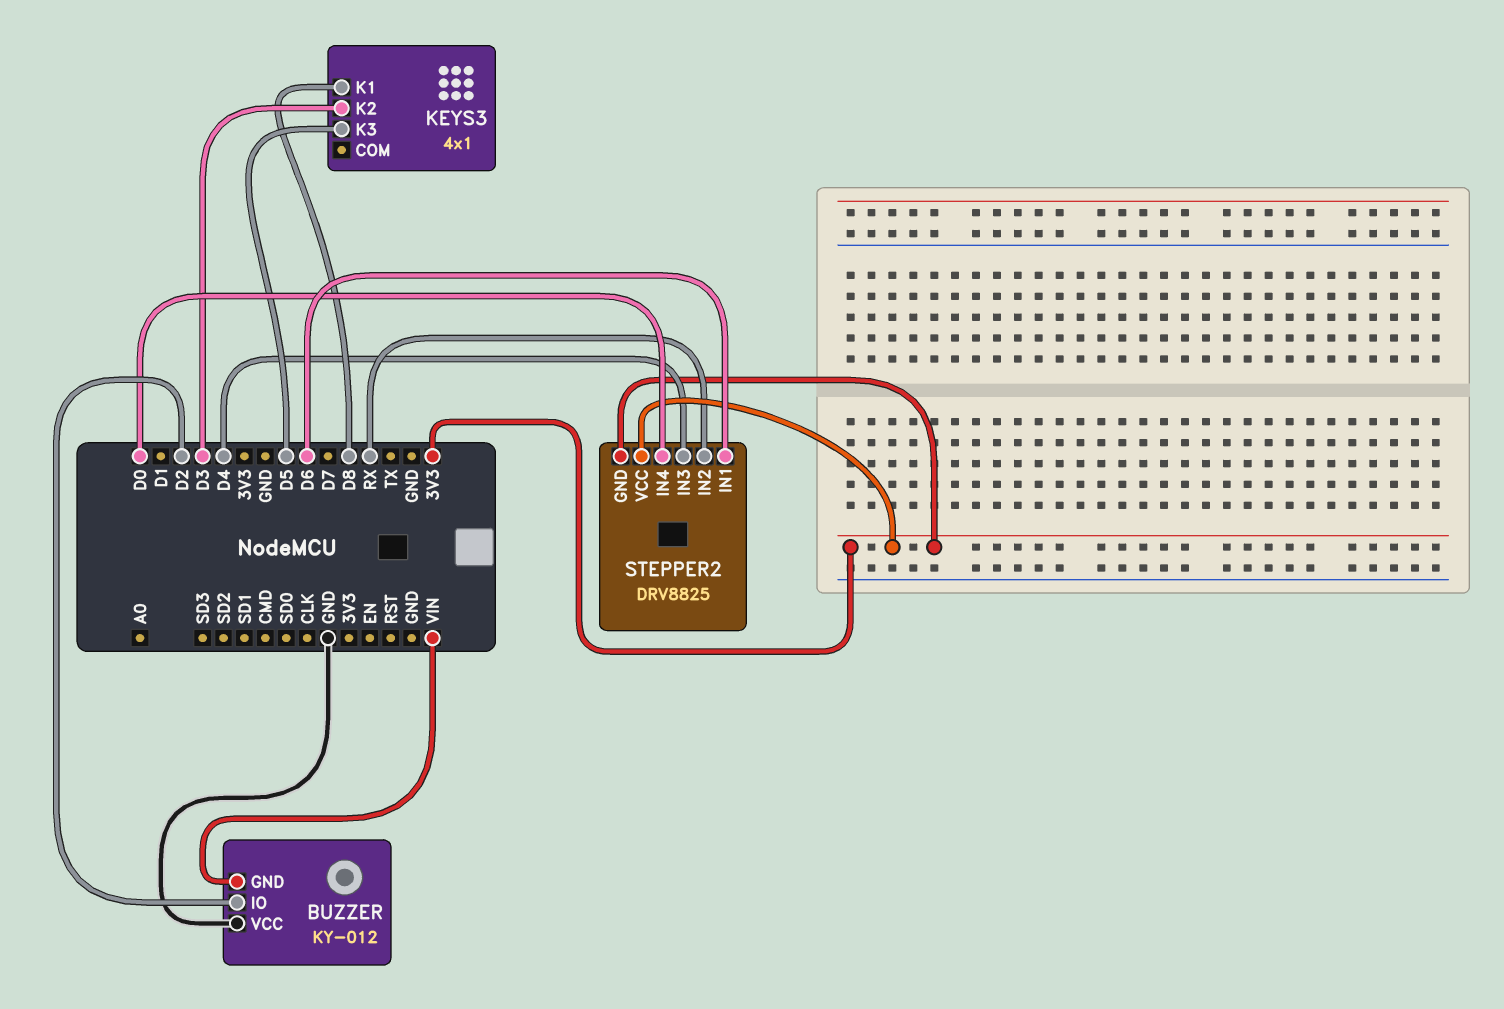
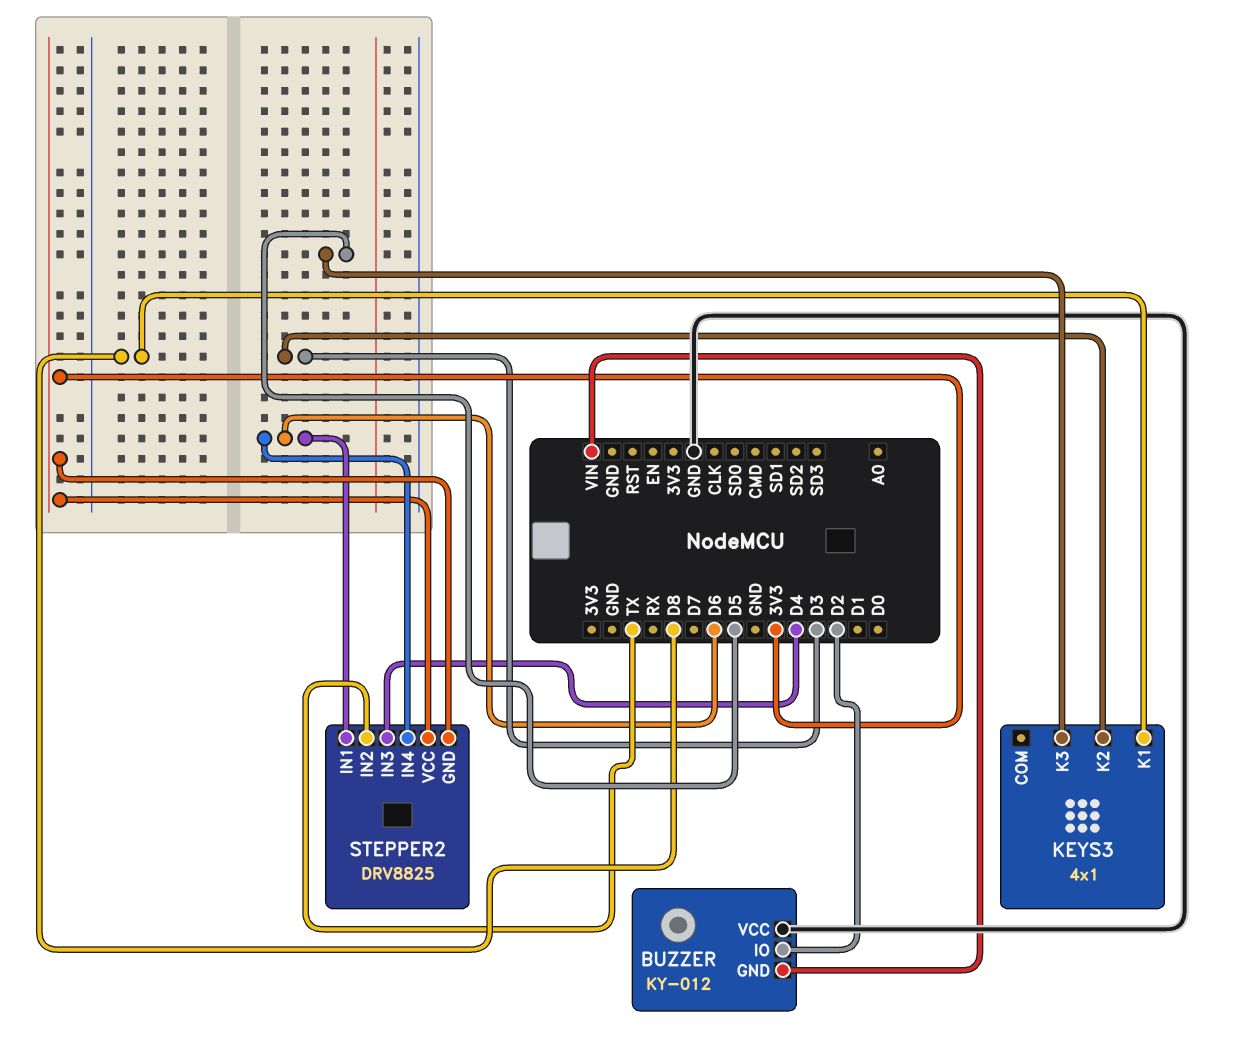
STEPPER2 pin IN2: RX -> TX
STEPPER2 pin IN4: D0 -> D6

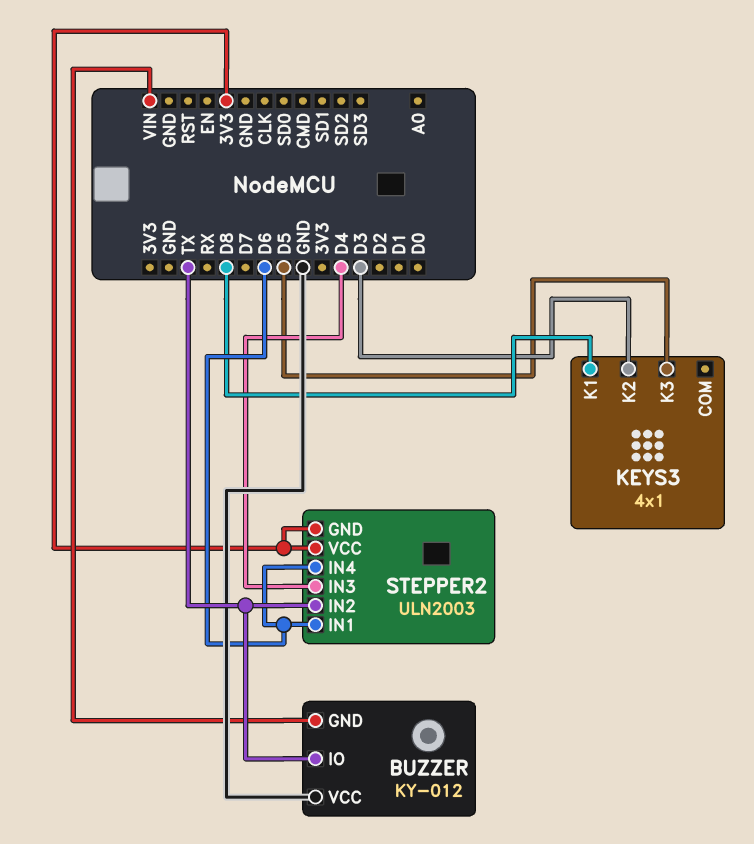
BUZZER pin IO: D2 -> TX
STEPPER2: DRV8825 -> ULN2003

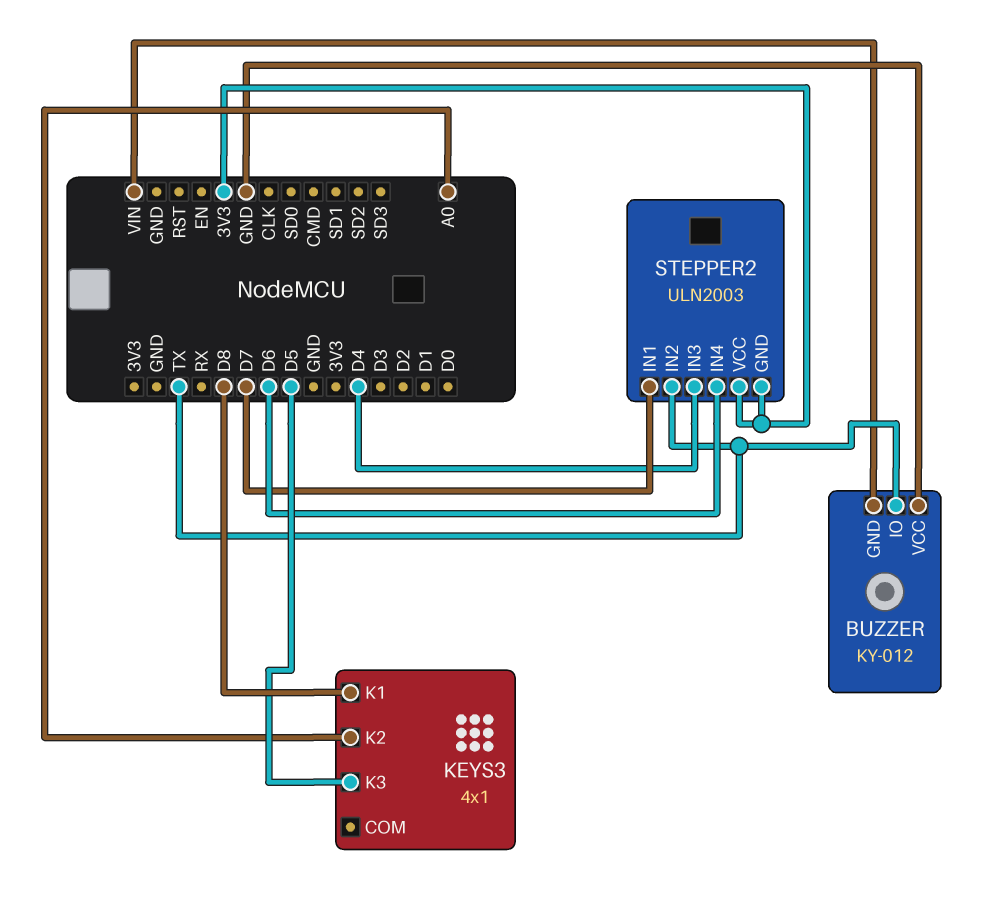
KEYS3 pin K2: D3 -> A0
STEPPER2 pin IN1: D6 -> D7

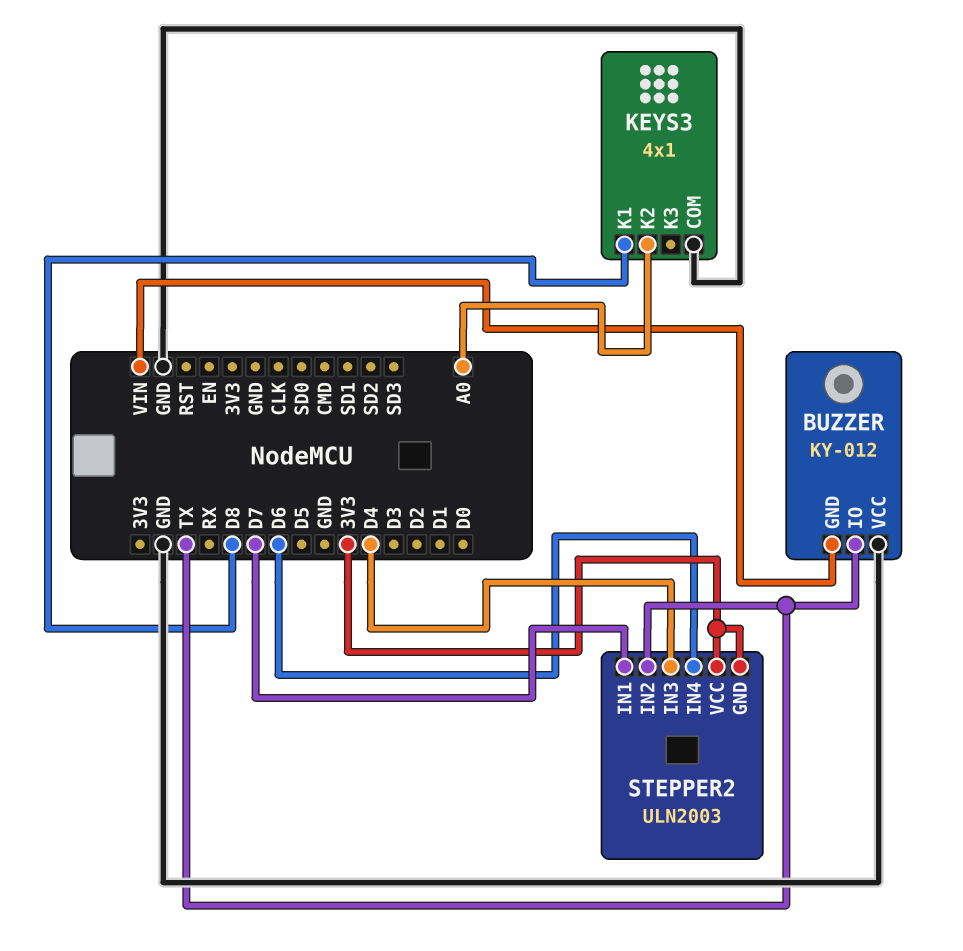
KEYS3 pin COM: none -> GND
KEYS3 pin K3: D5 -> none

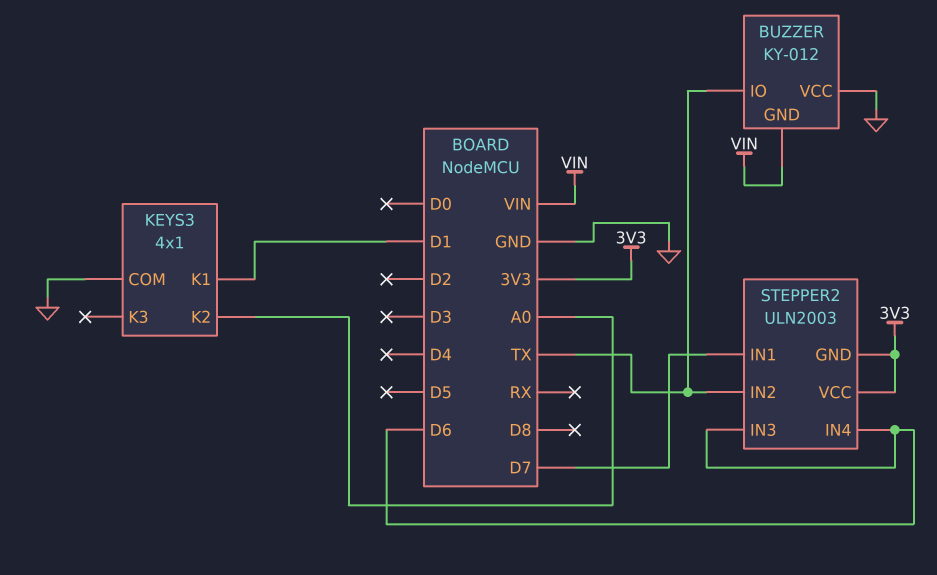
KEYS3 pin K1: D8 -> D1
STEPPER2 pin IN3: D4 -> D6

